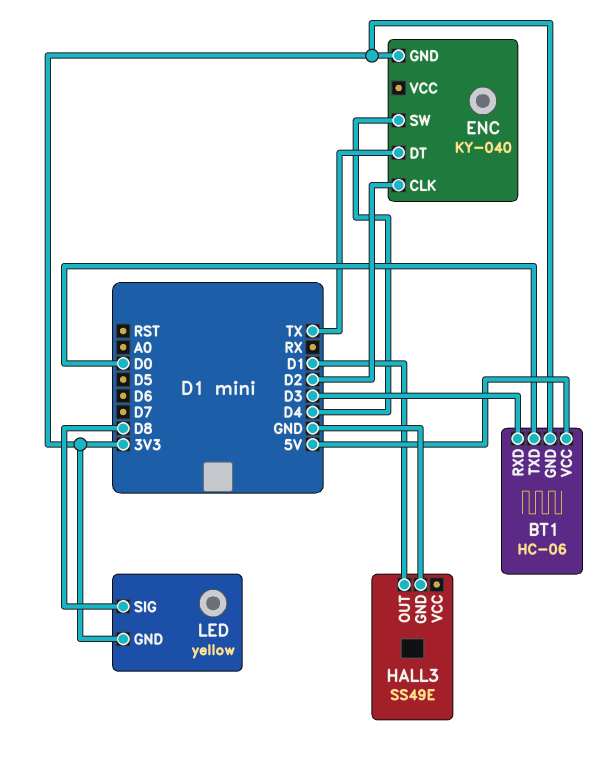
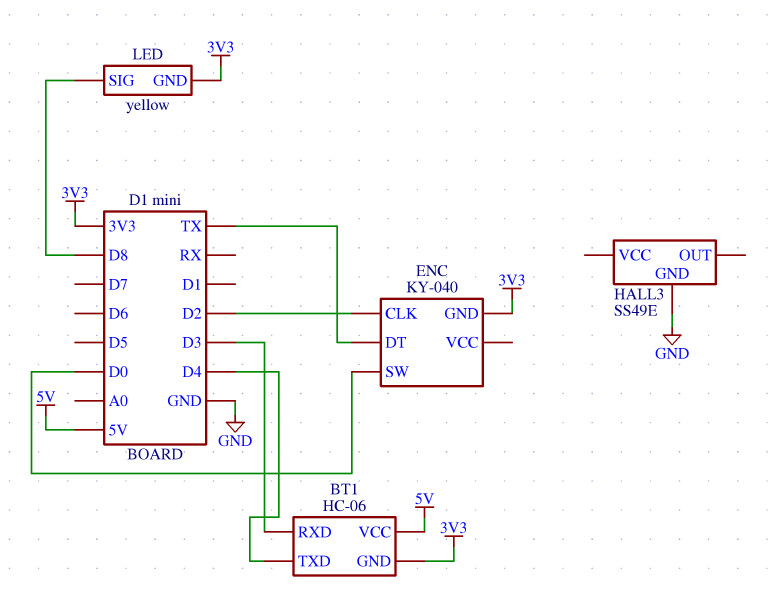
BT1 pin TXD: D0 -> D4
ENC pin SW: D4 -> D0
HALL3 pin OUT: D1 -> none

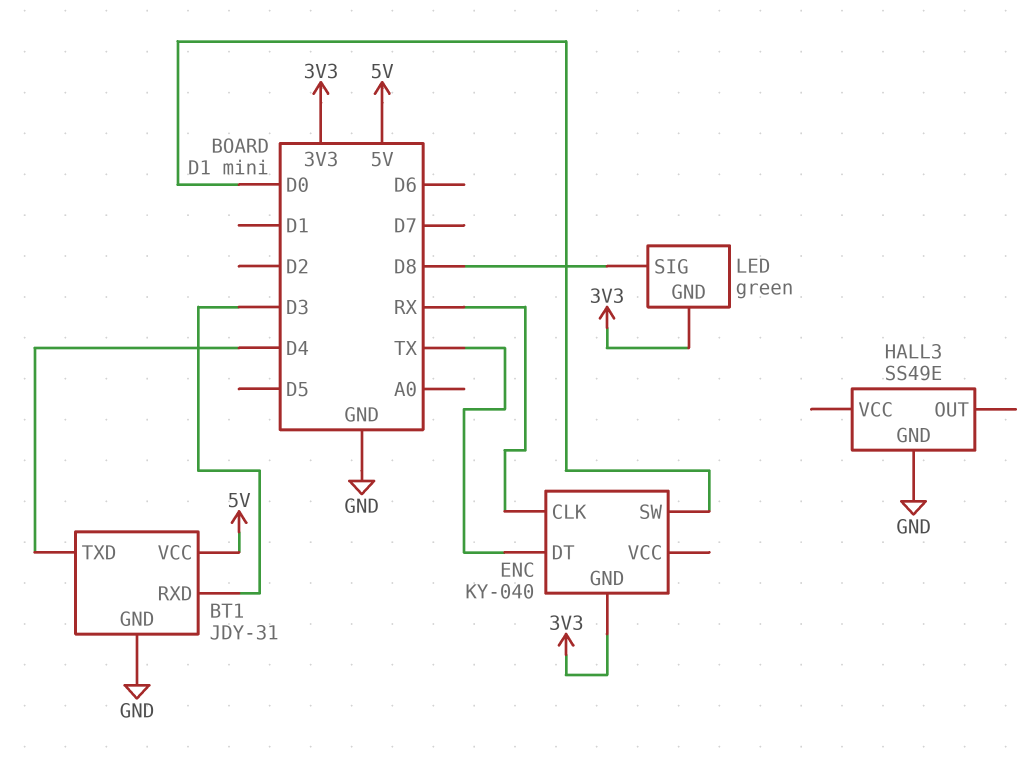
BT1: HC-06 -> JDY-31
BT1 pin GND: 3V3 -> GND
ENC pin CLK: D2 -> RX
LED: yellow -> green

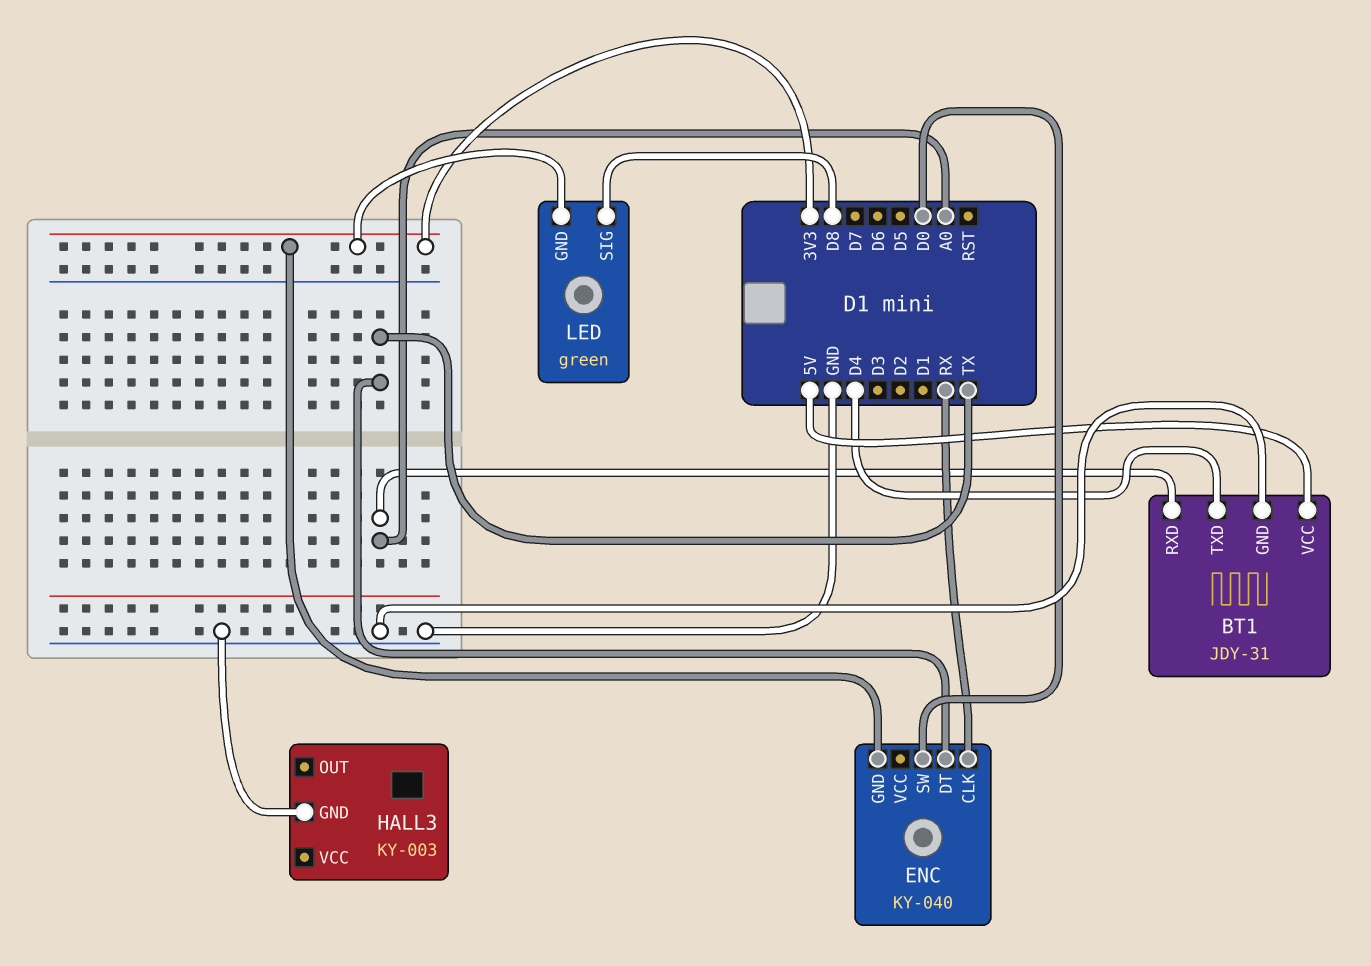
BT1 pin RXD: D3 -> A0
HALL3: SS49E -> KY-003

